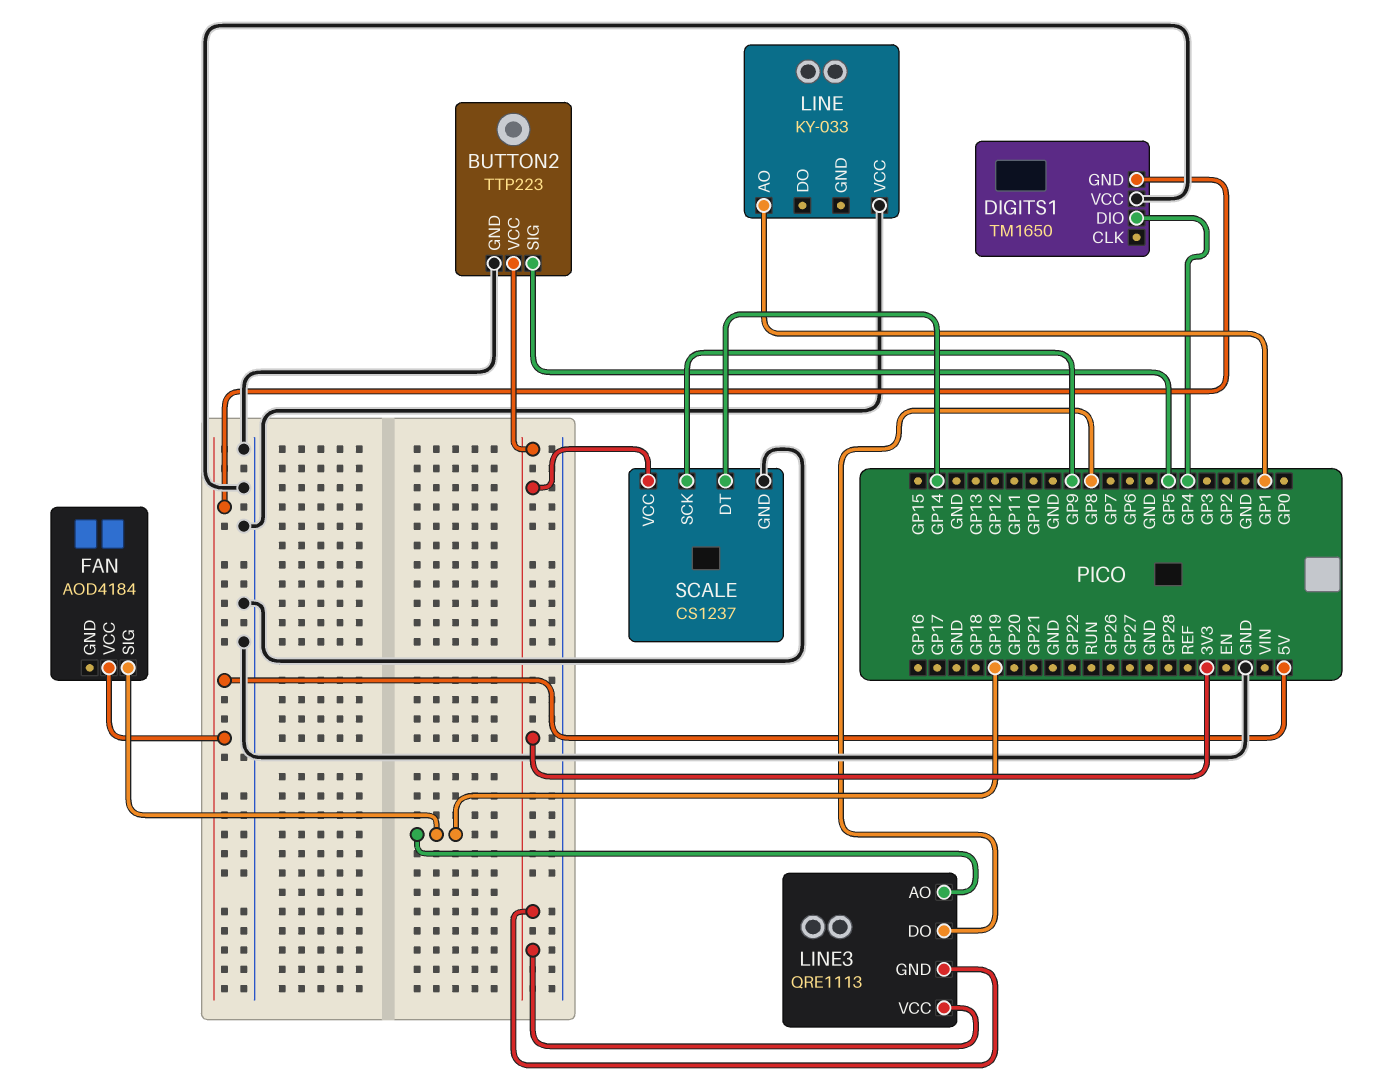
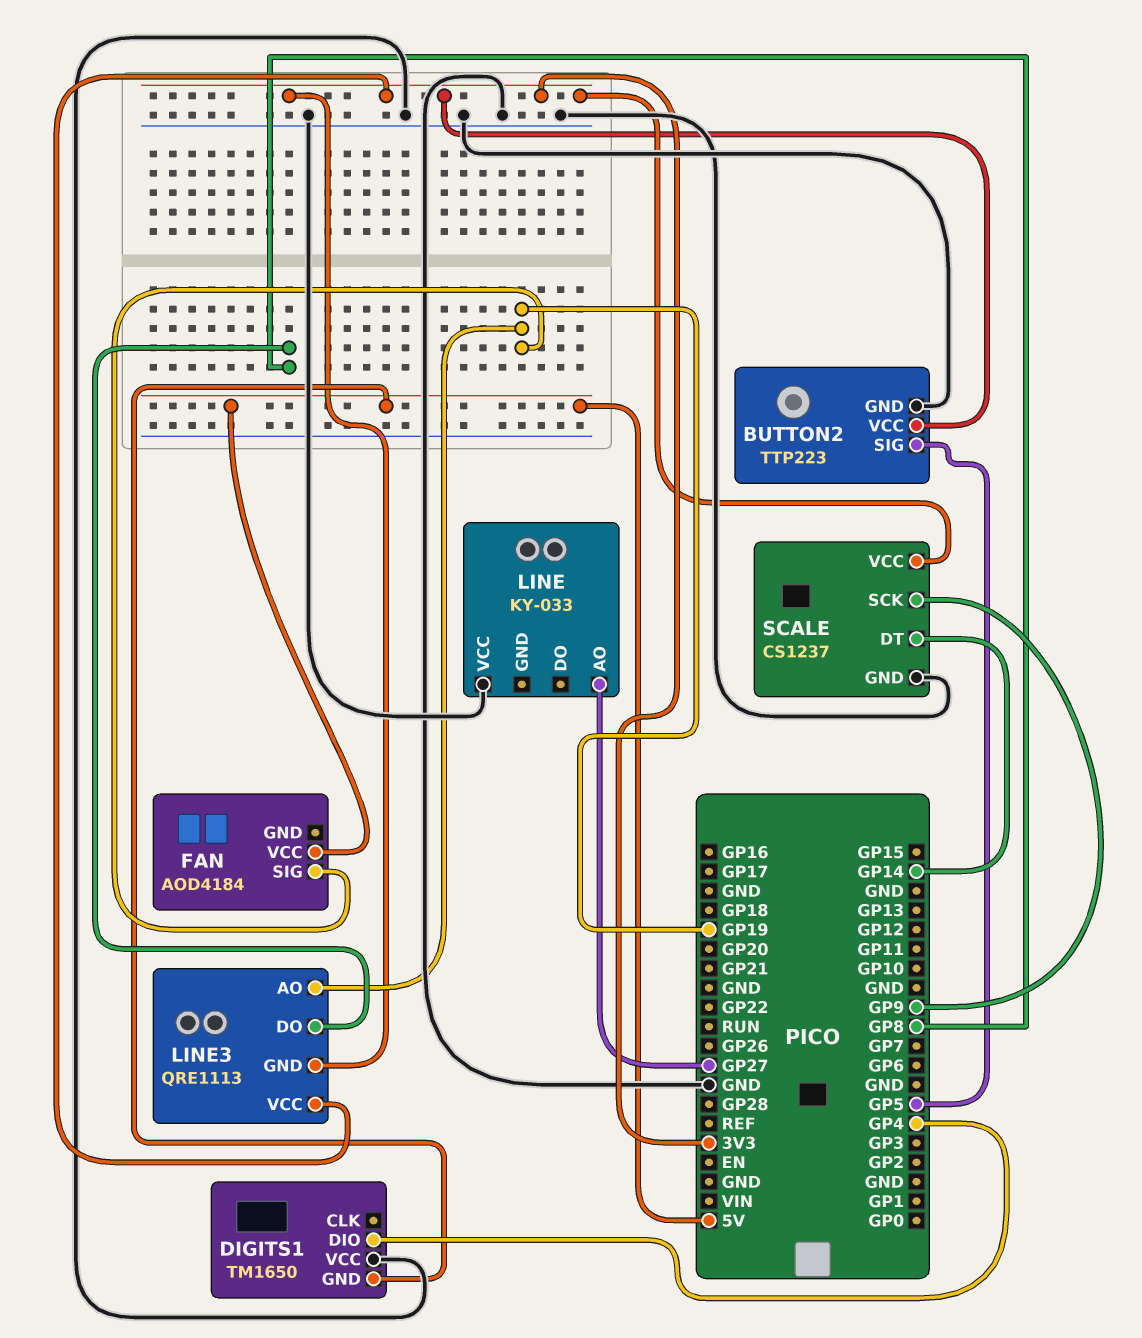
LINE pin AO: GP1 -> GP27

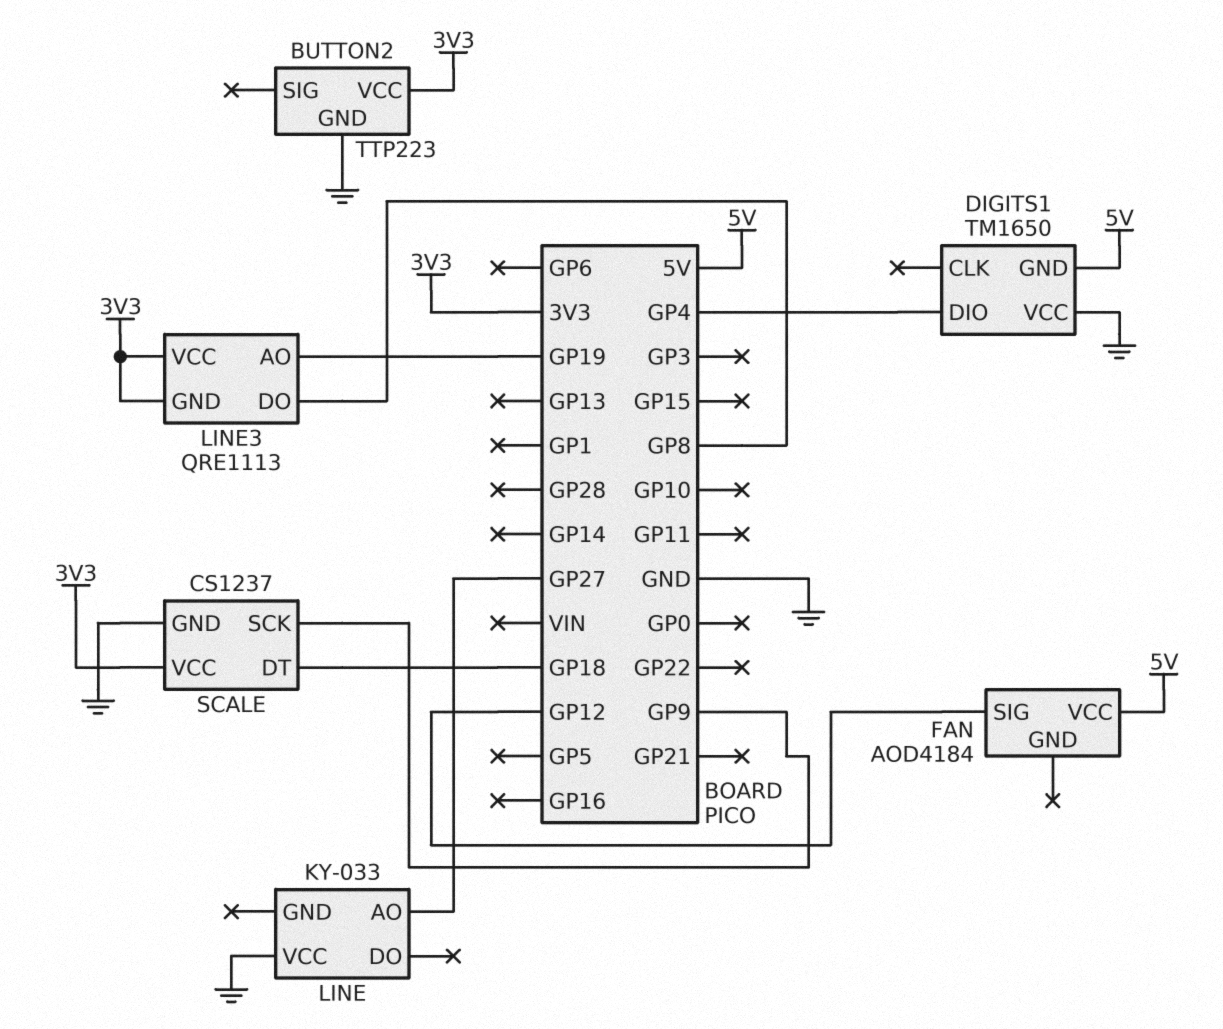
BUTTON2 pin SIG: GP5 -> none
FAN pin SIG: GP19 -> GP12
SCALE pin DT: GP14 -> GP18

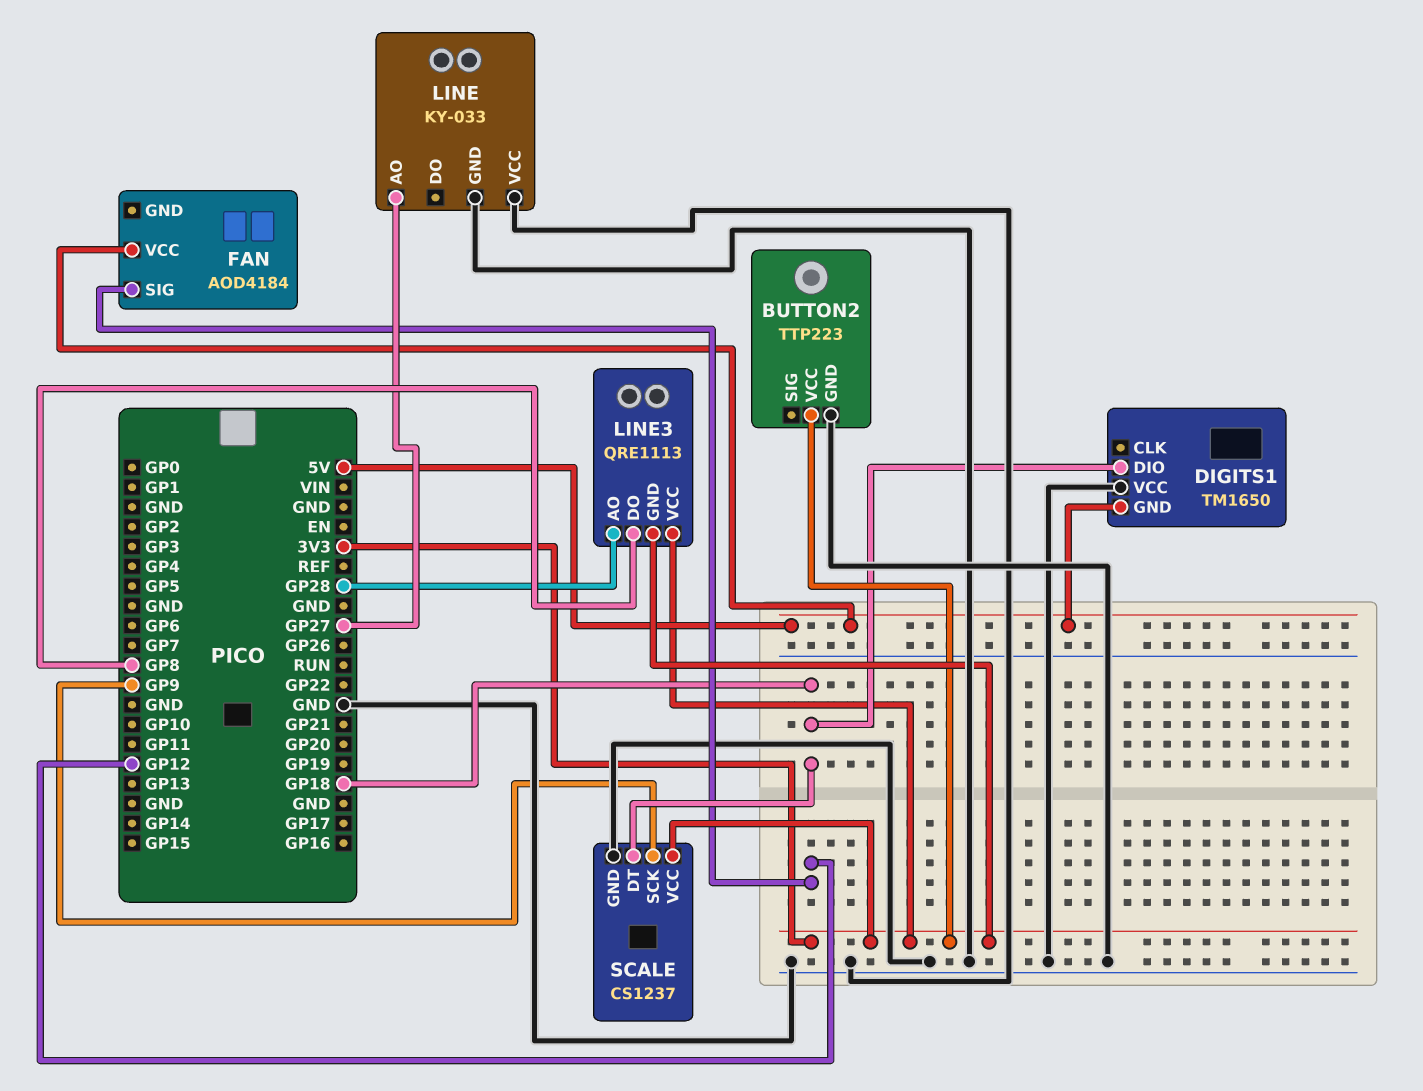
DIGITS1 pin DIO: GP4 -> GP18
LINE pin GND: none -> GND
LINE3 pin AO: GP19 -> GP28

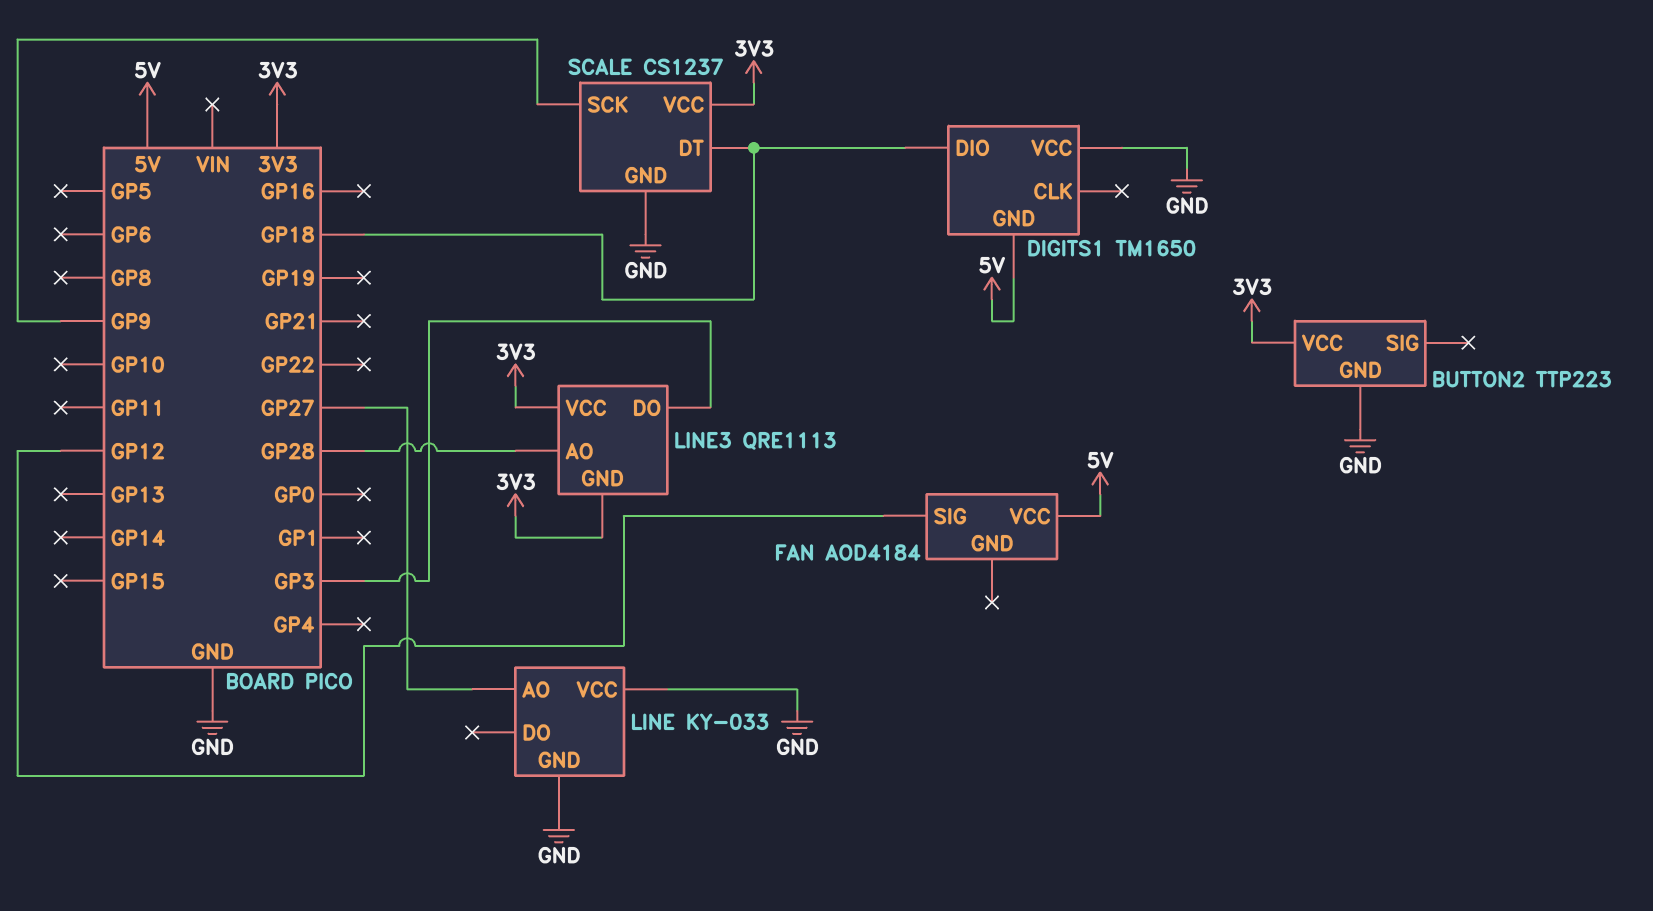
LINE3 pin DO: GP8 -> GP3

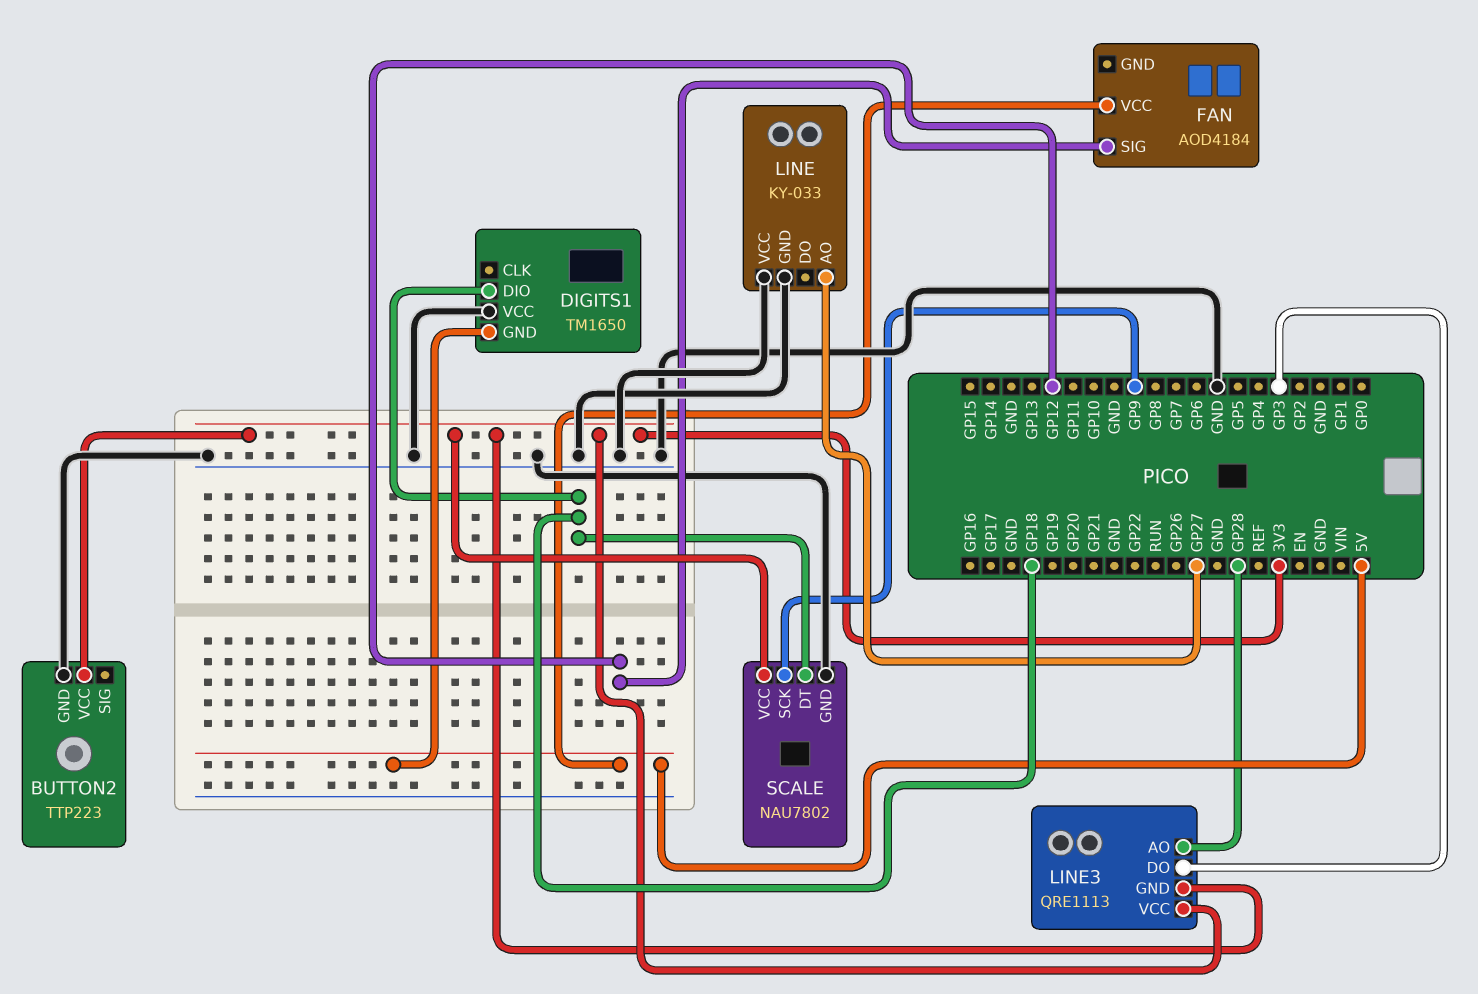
SCALE: CS1237 -> NAU7802

